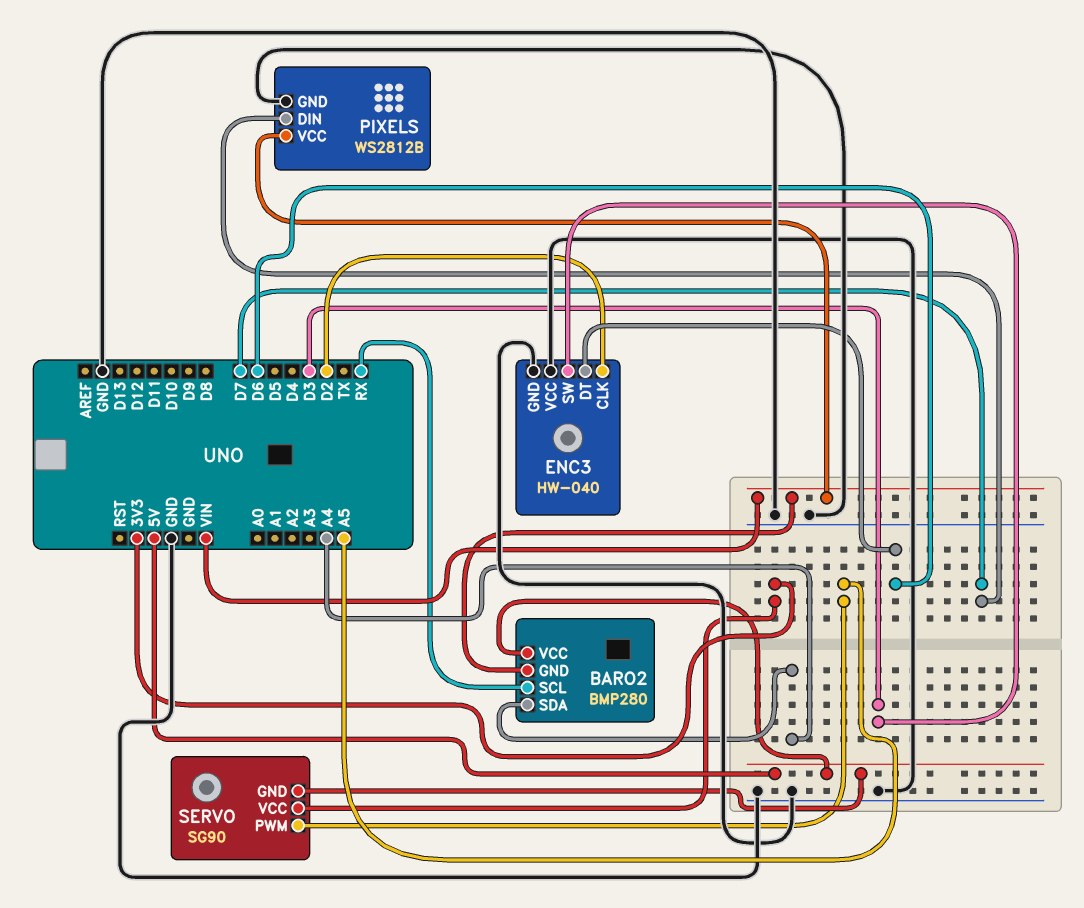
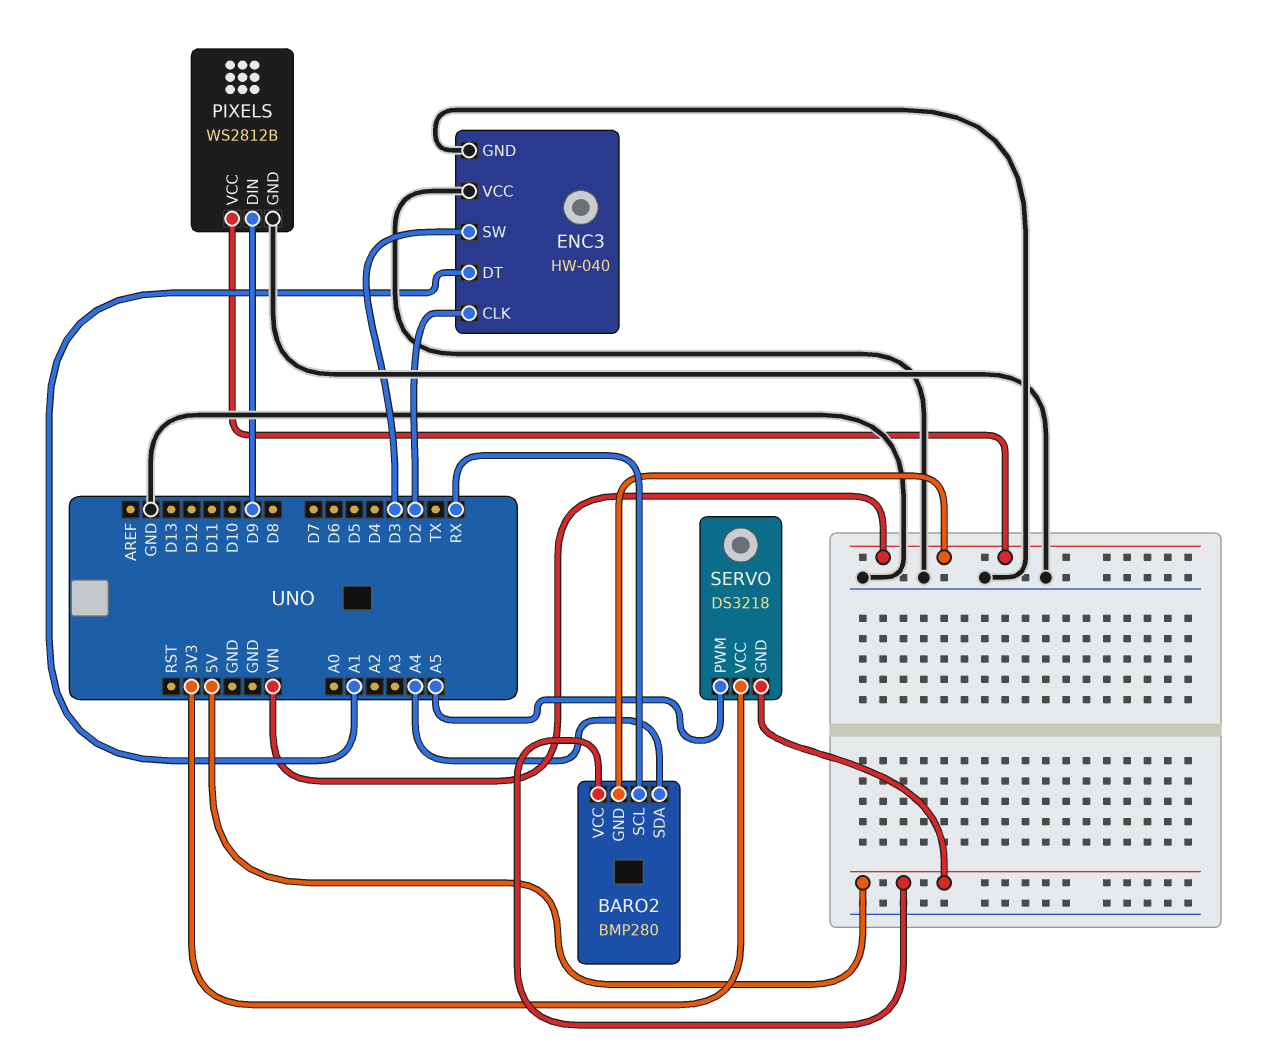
ENC3 pin DT: D6 -> A1
PIXELS pin DIN: D7 -> D9
SERVO: SG90 -> DS3218

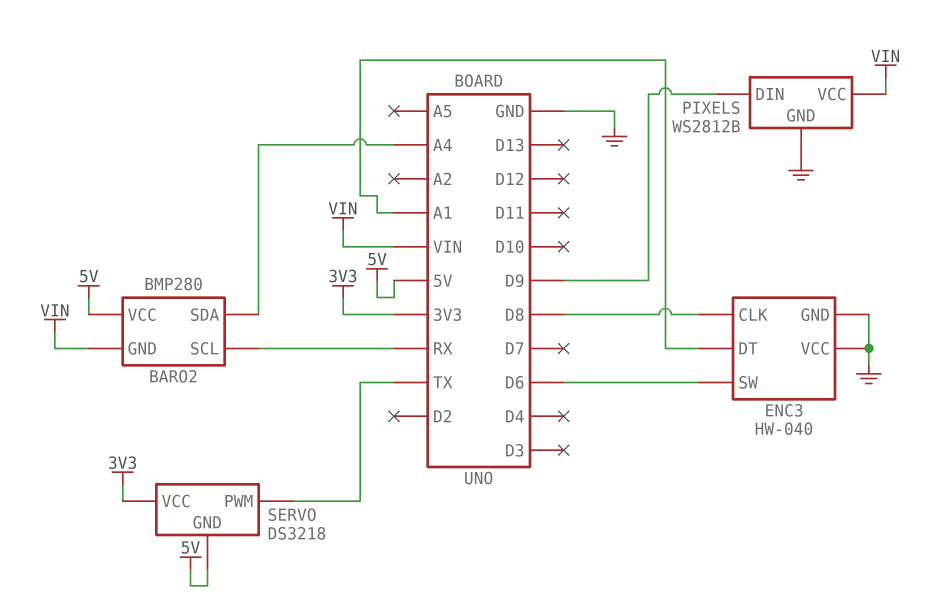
ENC3 pin CLK: D2 -> D8
ENC3 pin SW: D3 -> D6
SERVO pin PWM: A5 -> TX

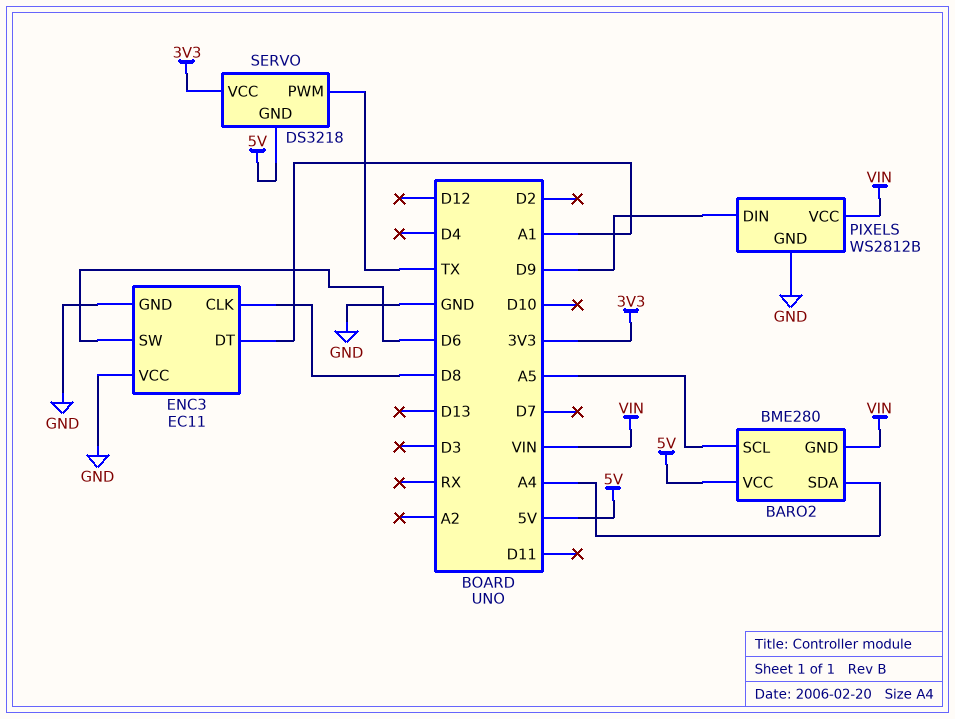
BARO2: BMP280 -> BME280
BARO2 pin SCL: RX -> A5
ENC3: HW-040 -> EC11

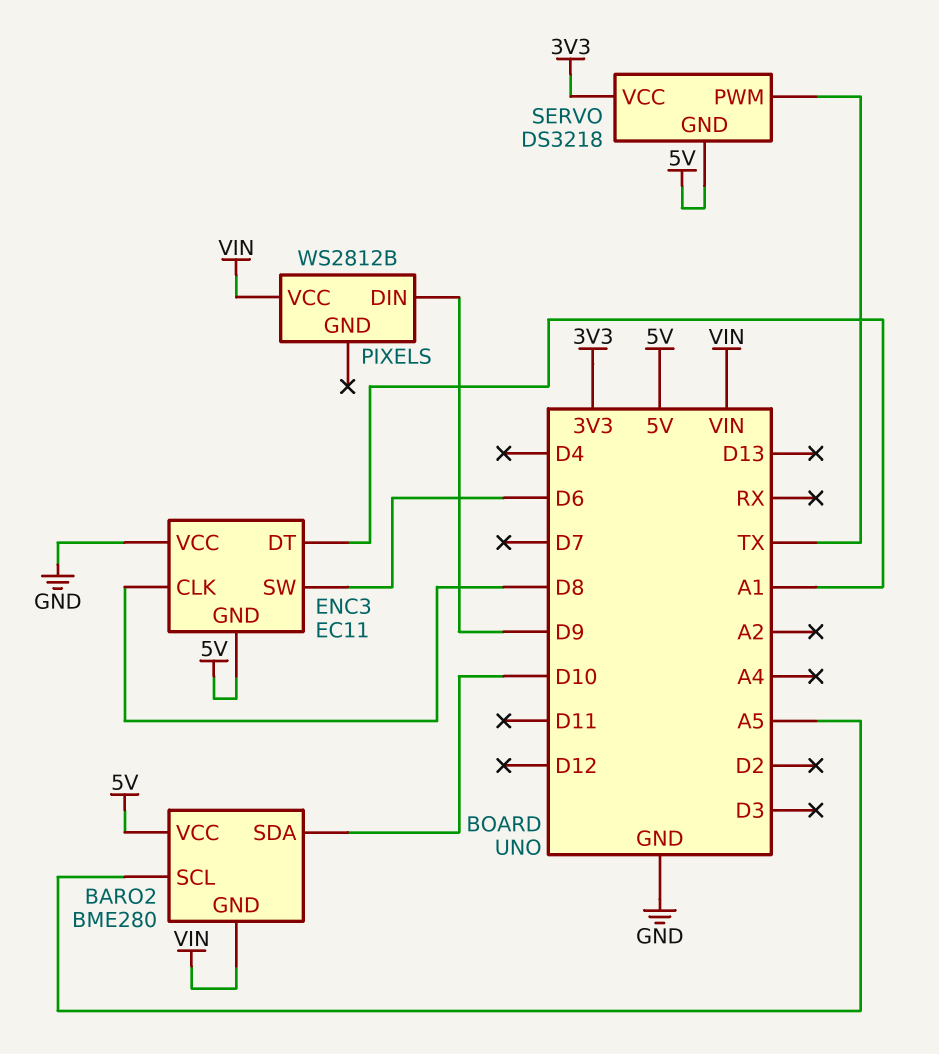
BARO2 pin SDA: A4 -> D10
ENC3 pin GND: GND -> 5V
PIXELS pin GND: GND -> none

